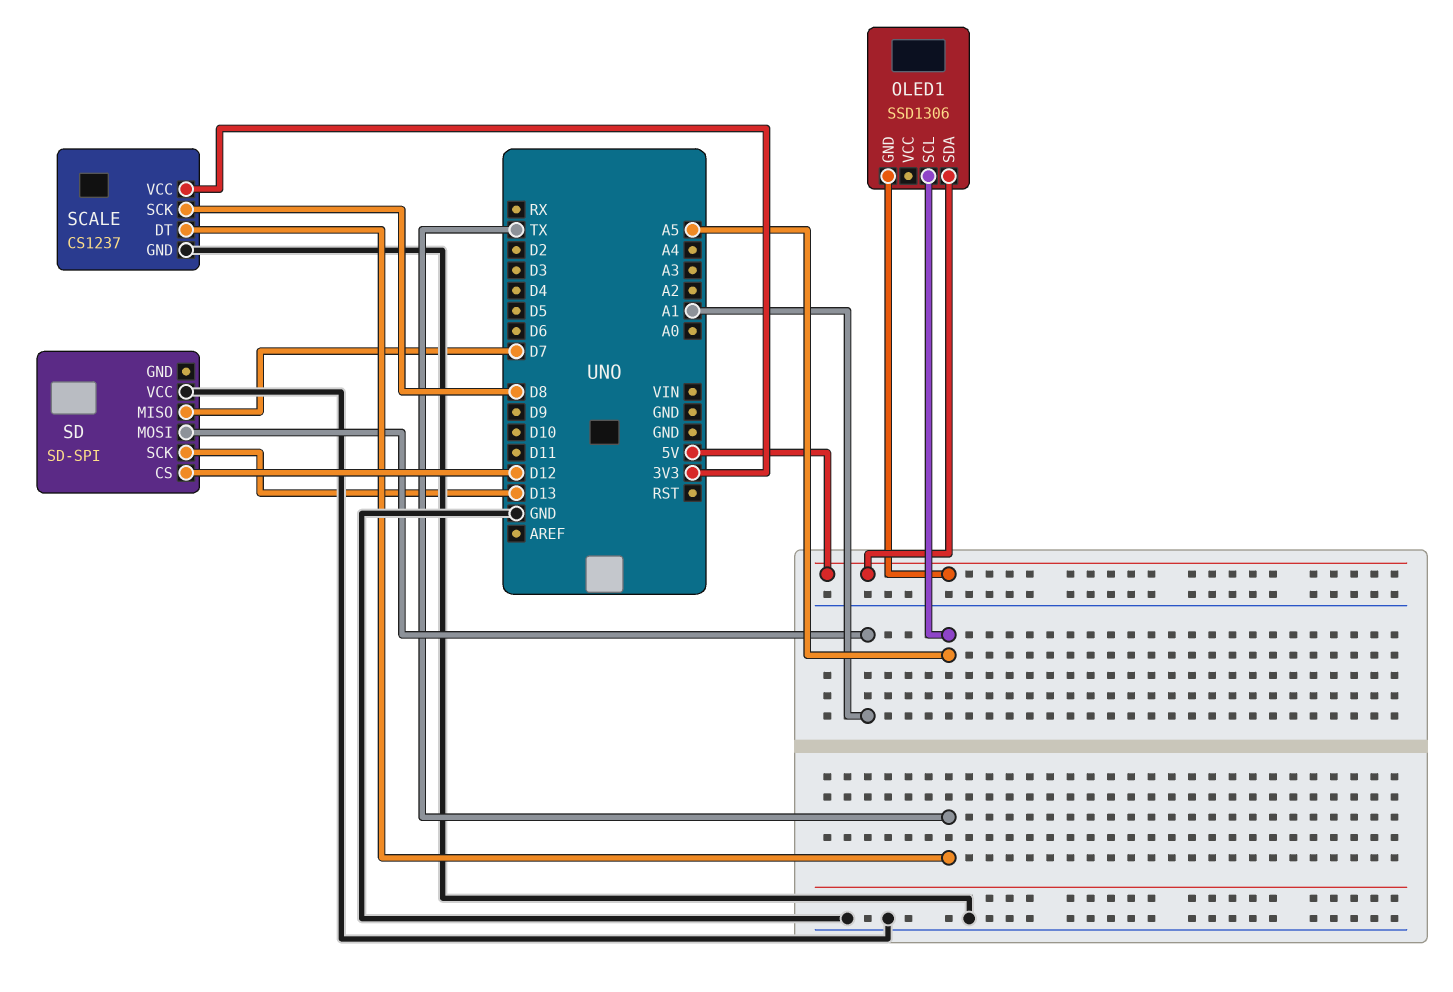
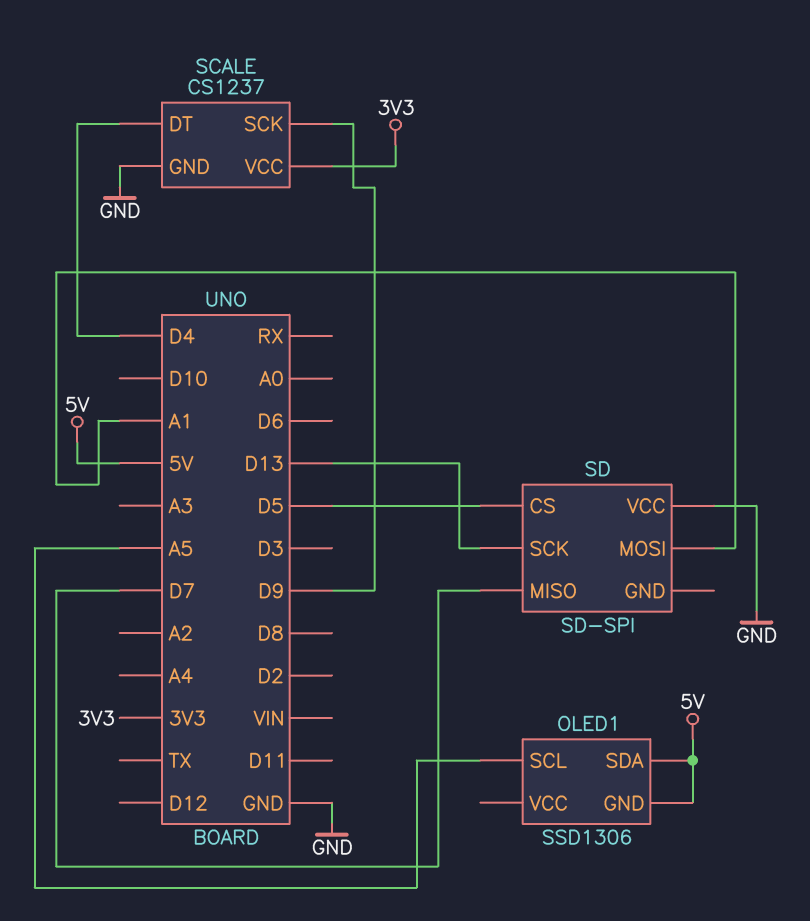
SCALE pin DT: TX -> D4
SCALE pin SCK: D8 -> D9
SD pin CS: D12 -> D5

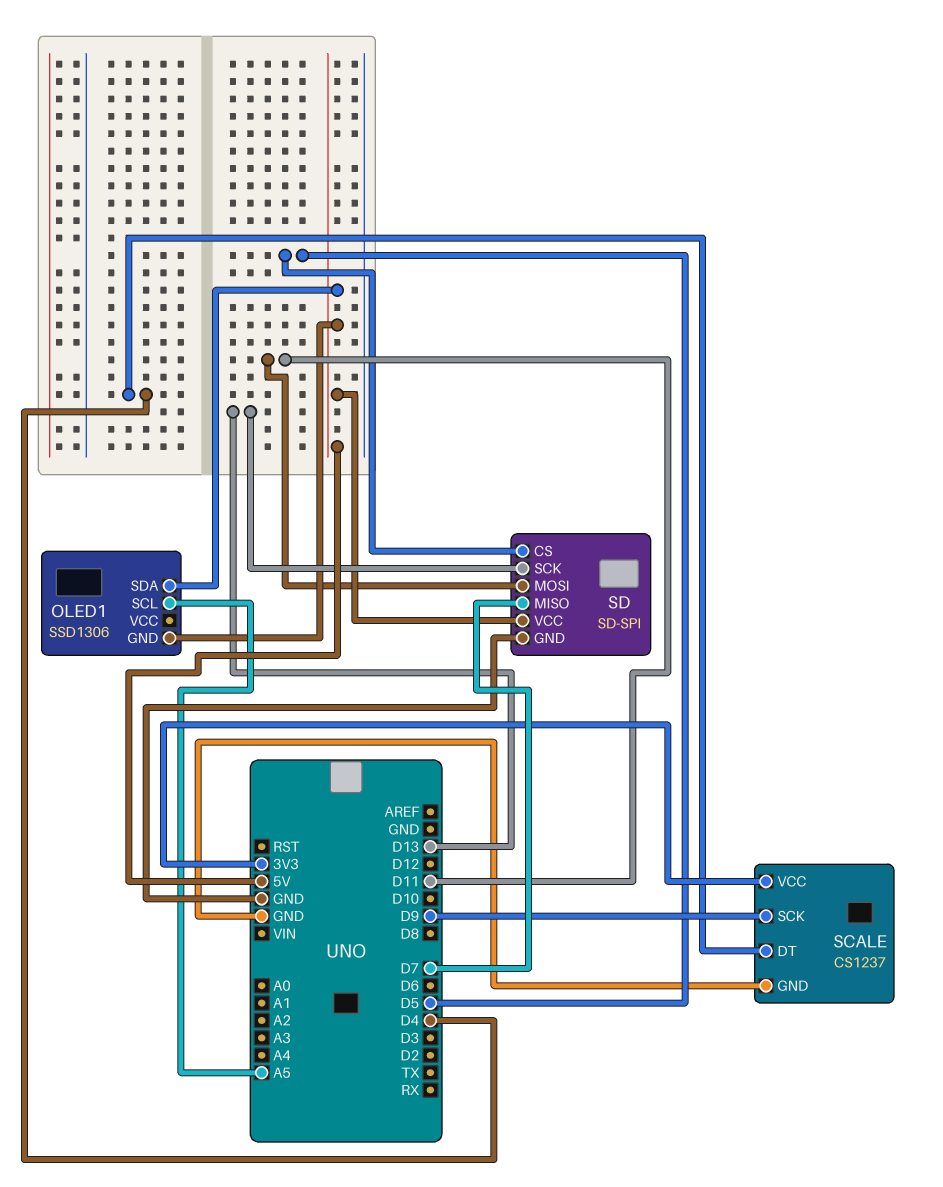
SD pin GND: none -> GND
SD pin MOSI: A1 -> D11
SD pin VCC: GND -> 5V

